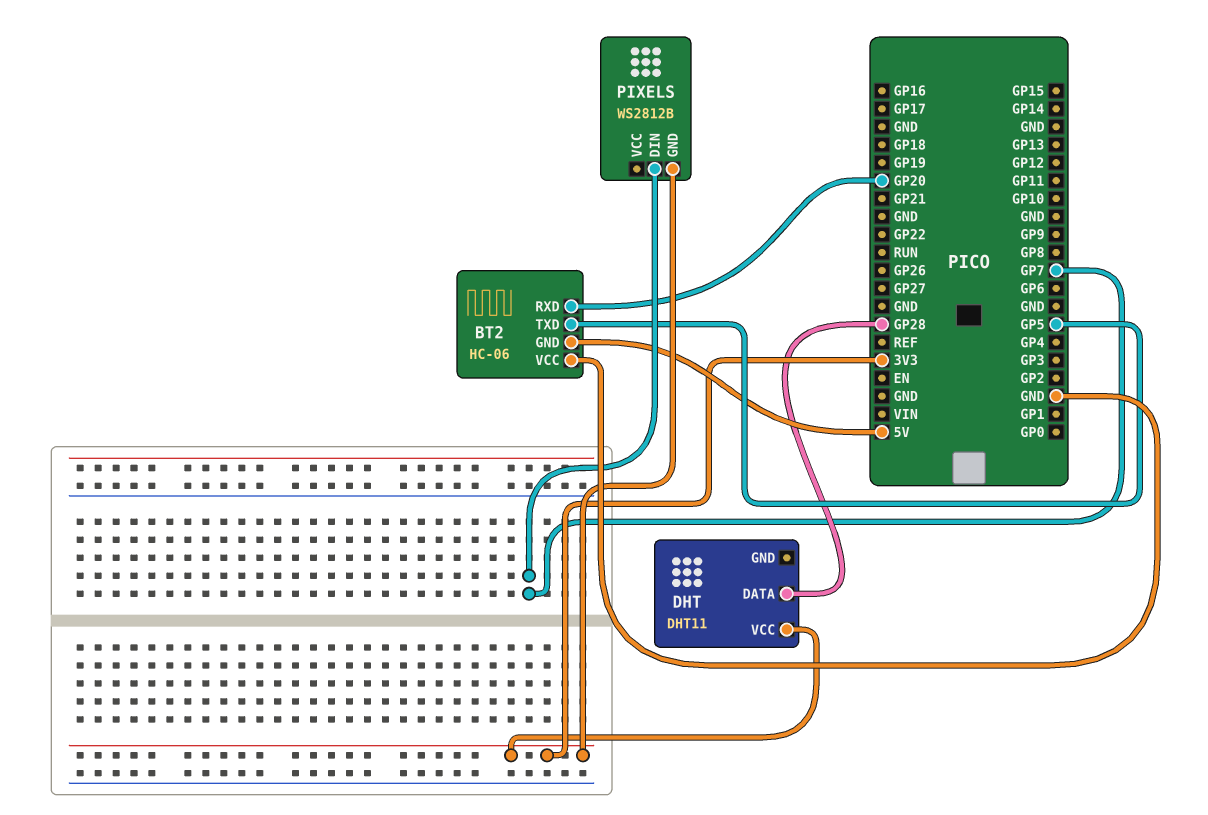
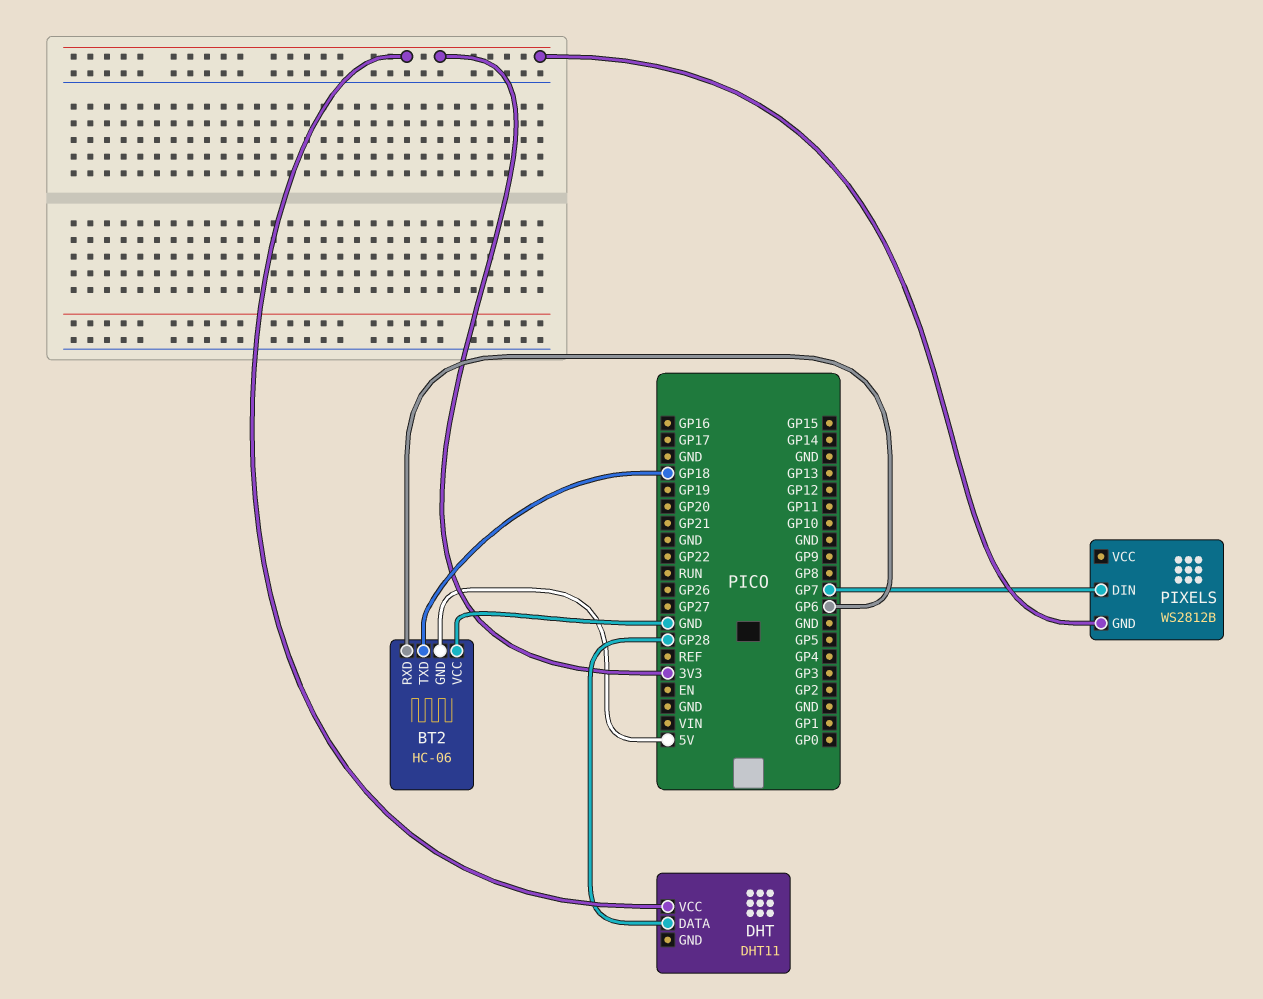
BT2 pin RXD: GP20 -> GP6
BT2 pin TXD: GP5 -> GP18

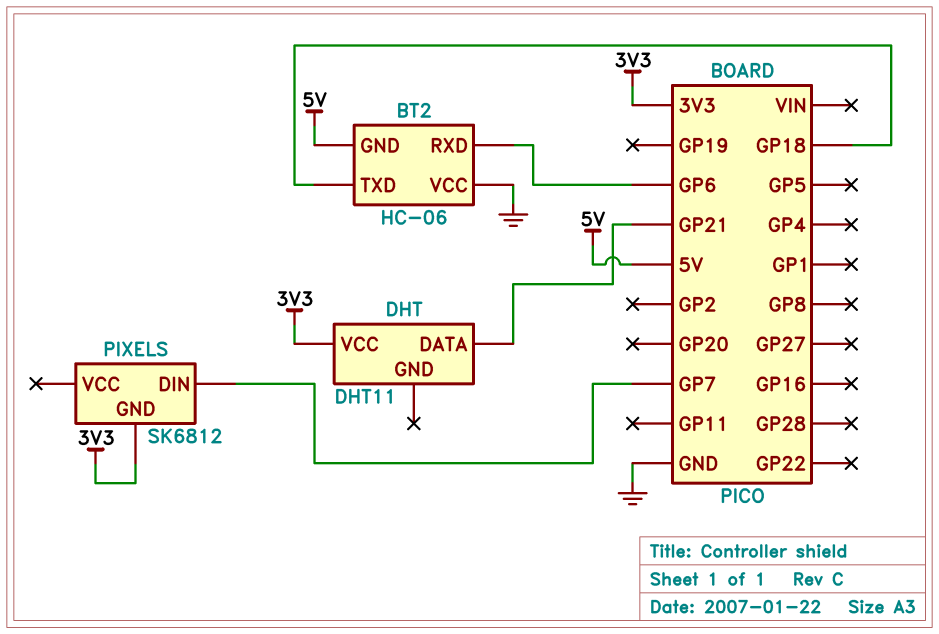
DHT pin DATA: GP28 -> GP21
PIXELS: WS2812B -> SK6812

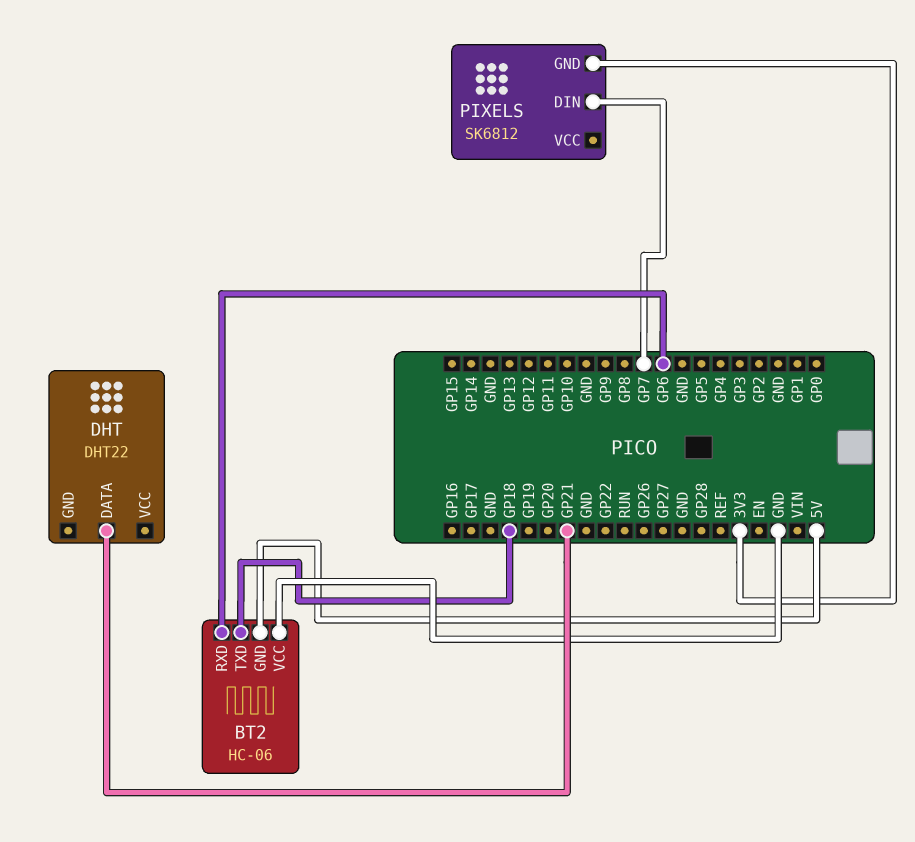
DHT: DHT11 -> DHT22
DHT pin VCC: 3V3 -> none

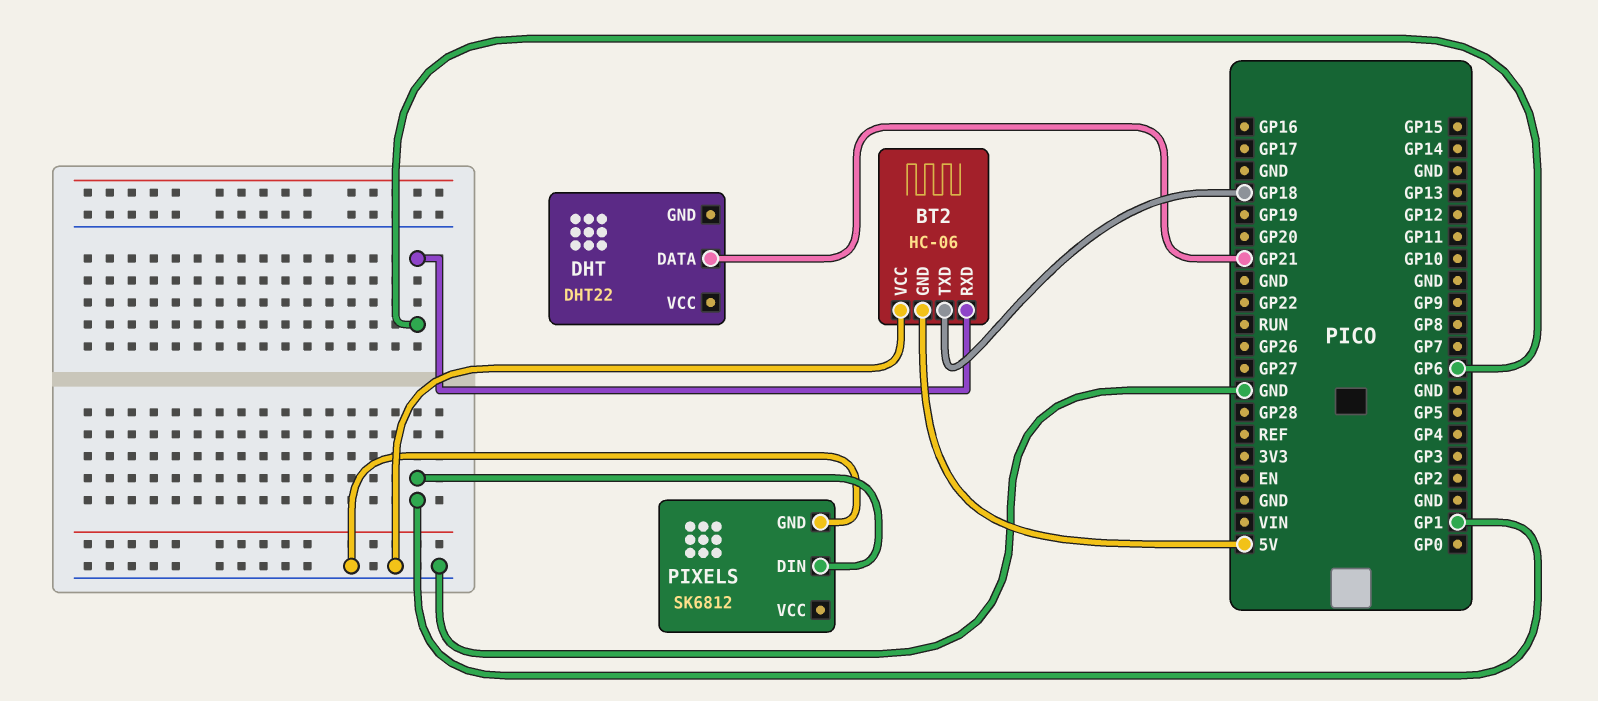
PIXELS pin DIN: GP7 -> GP1
PIXELS pin GND: 3V3 -> GND

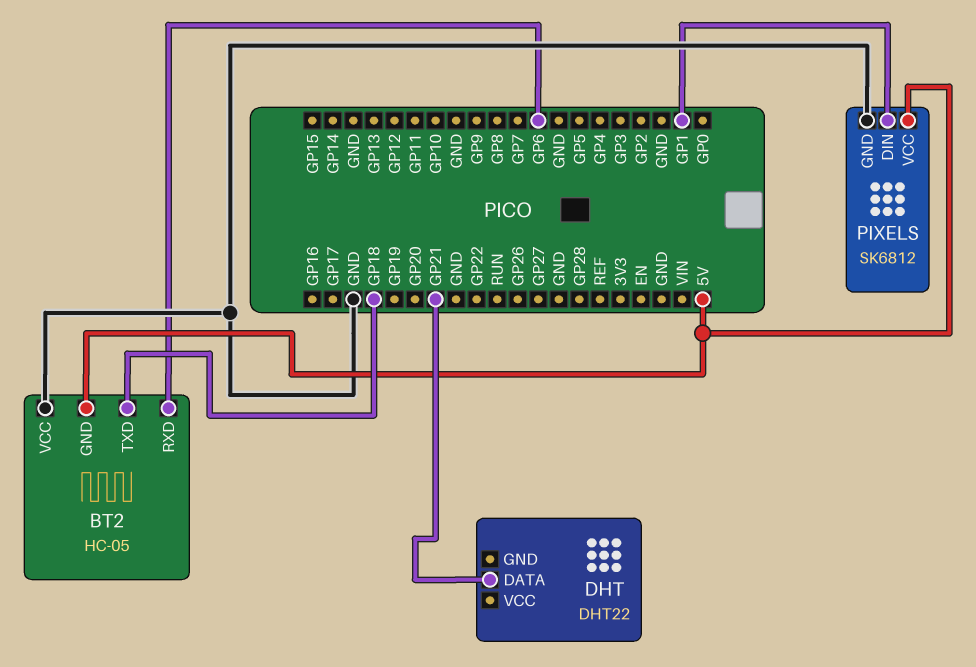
BT2: HC-06 -> HC-05
PIXELS pin VCC: none -> 5V

